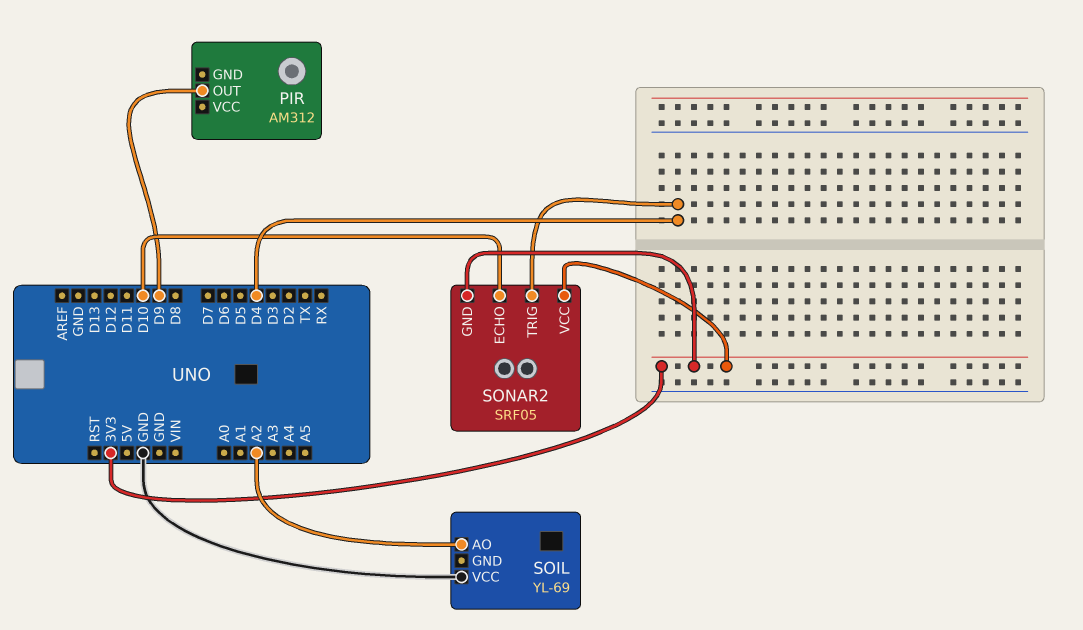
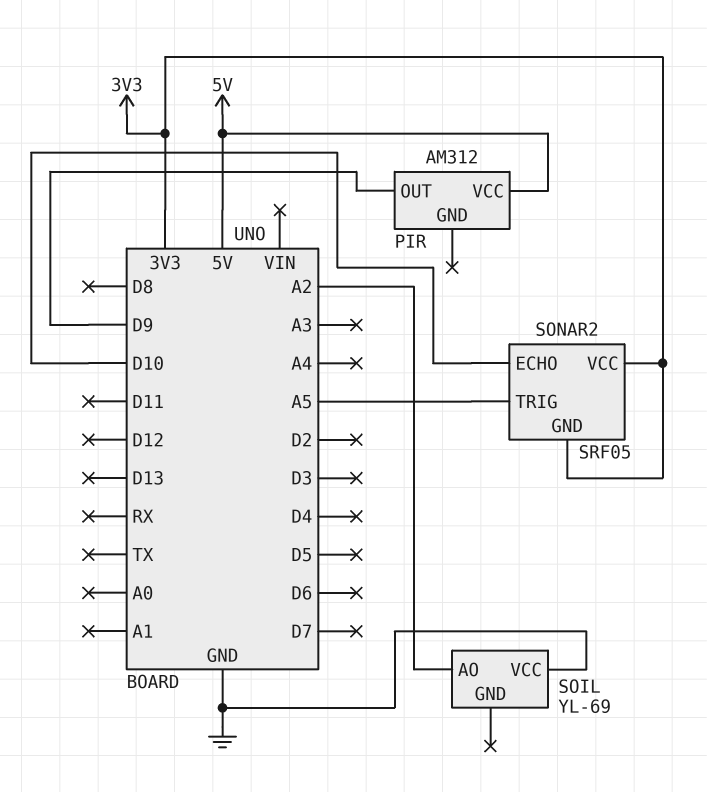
PIR pin VCC: none -> 5V
SONAR2 pin TRIG: D4 -> A5

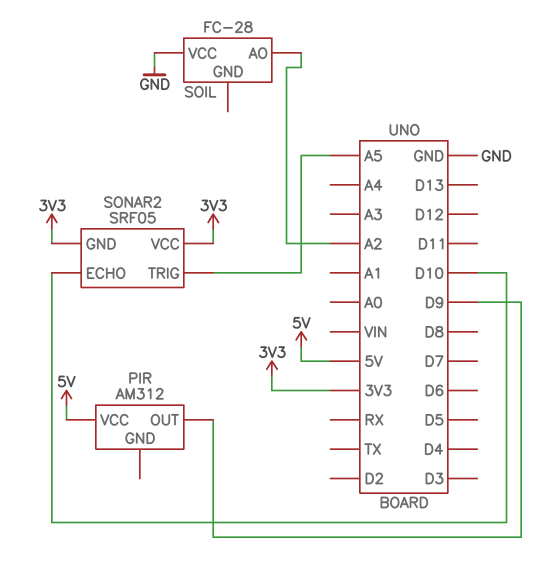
SOIL: YL-69 -> FC-28

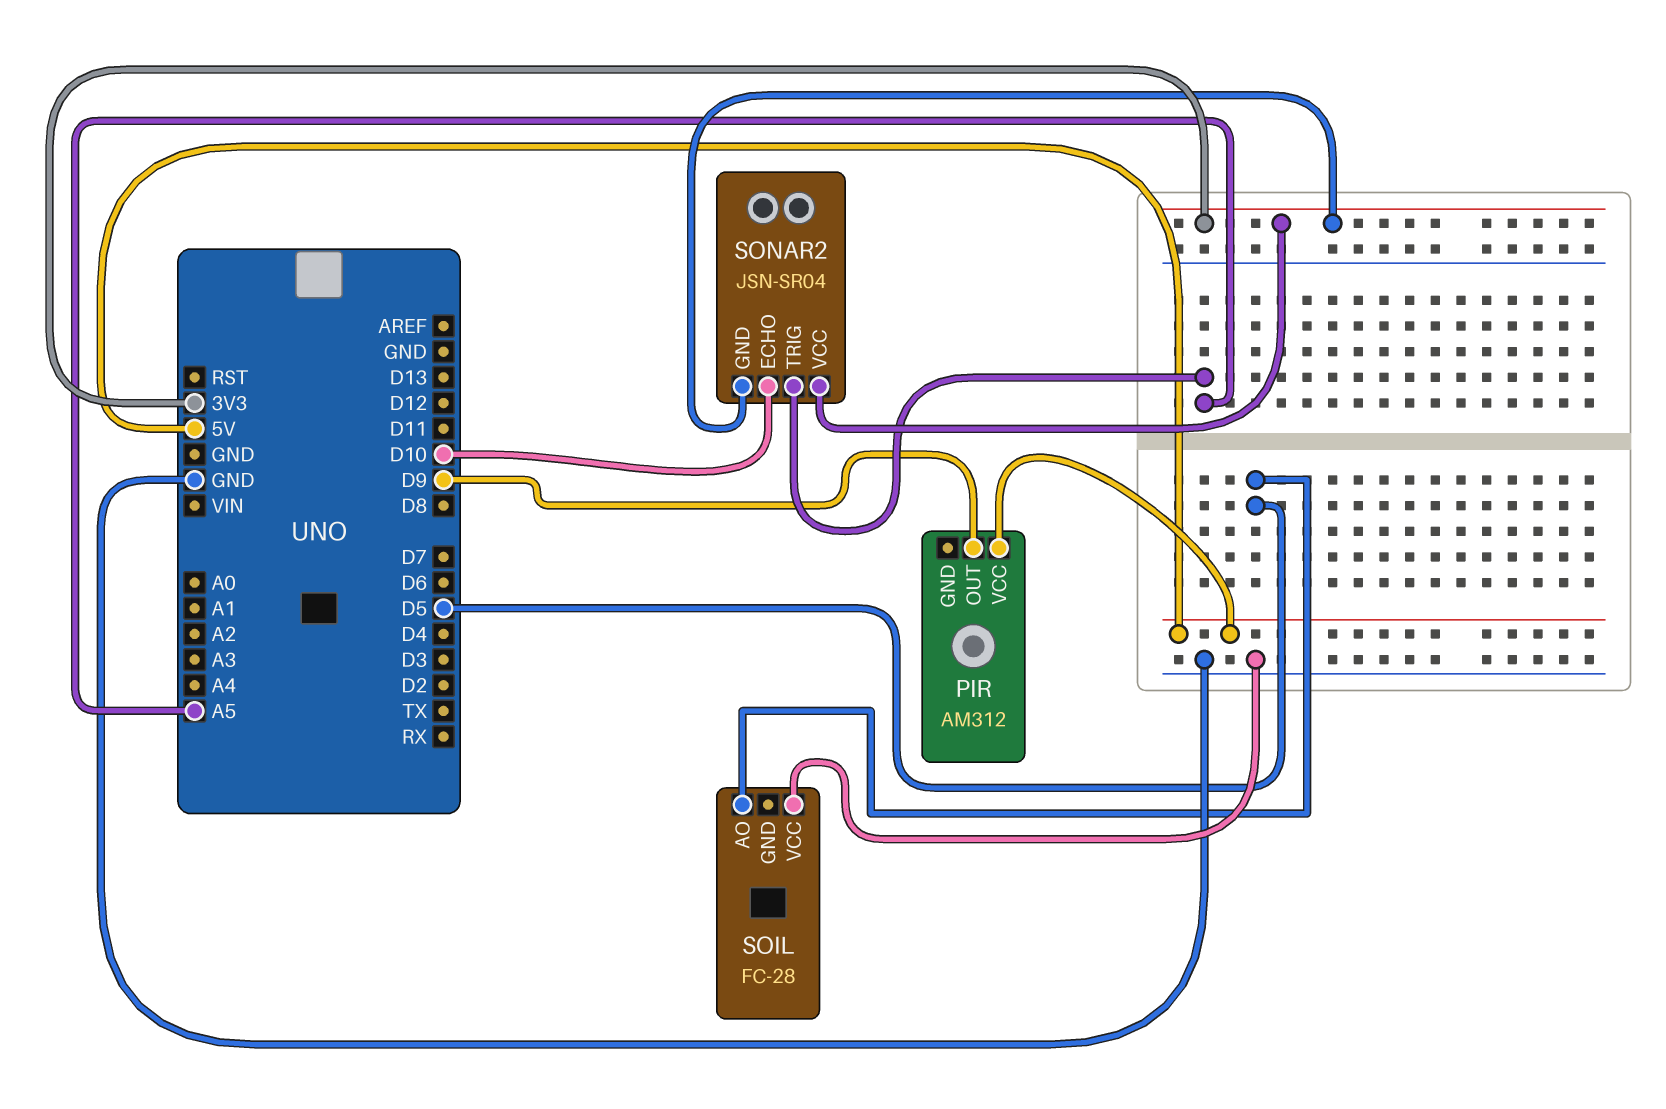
SOIL pin AO: A2 -> D5
SONAR2: SRF05 -> JSN-SR04

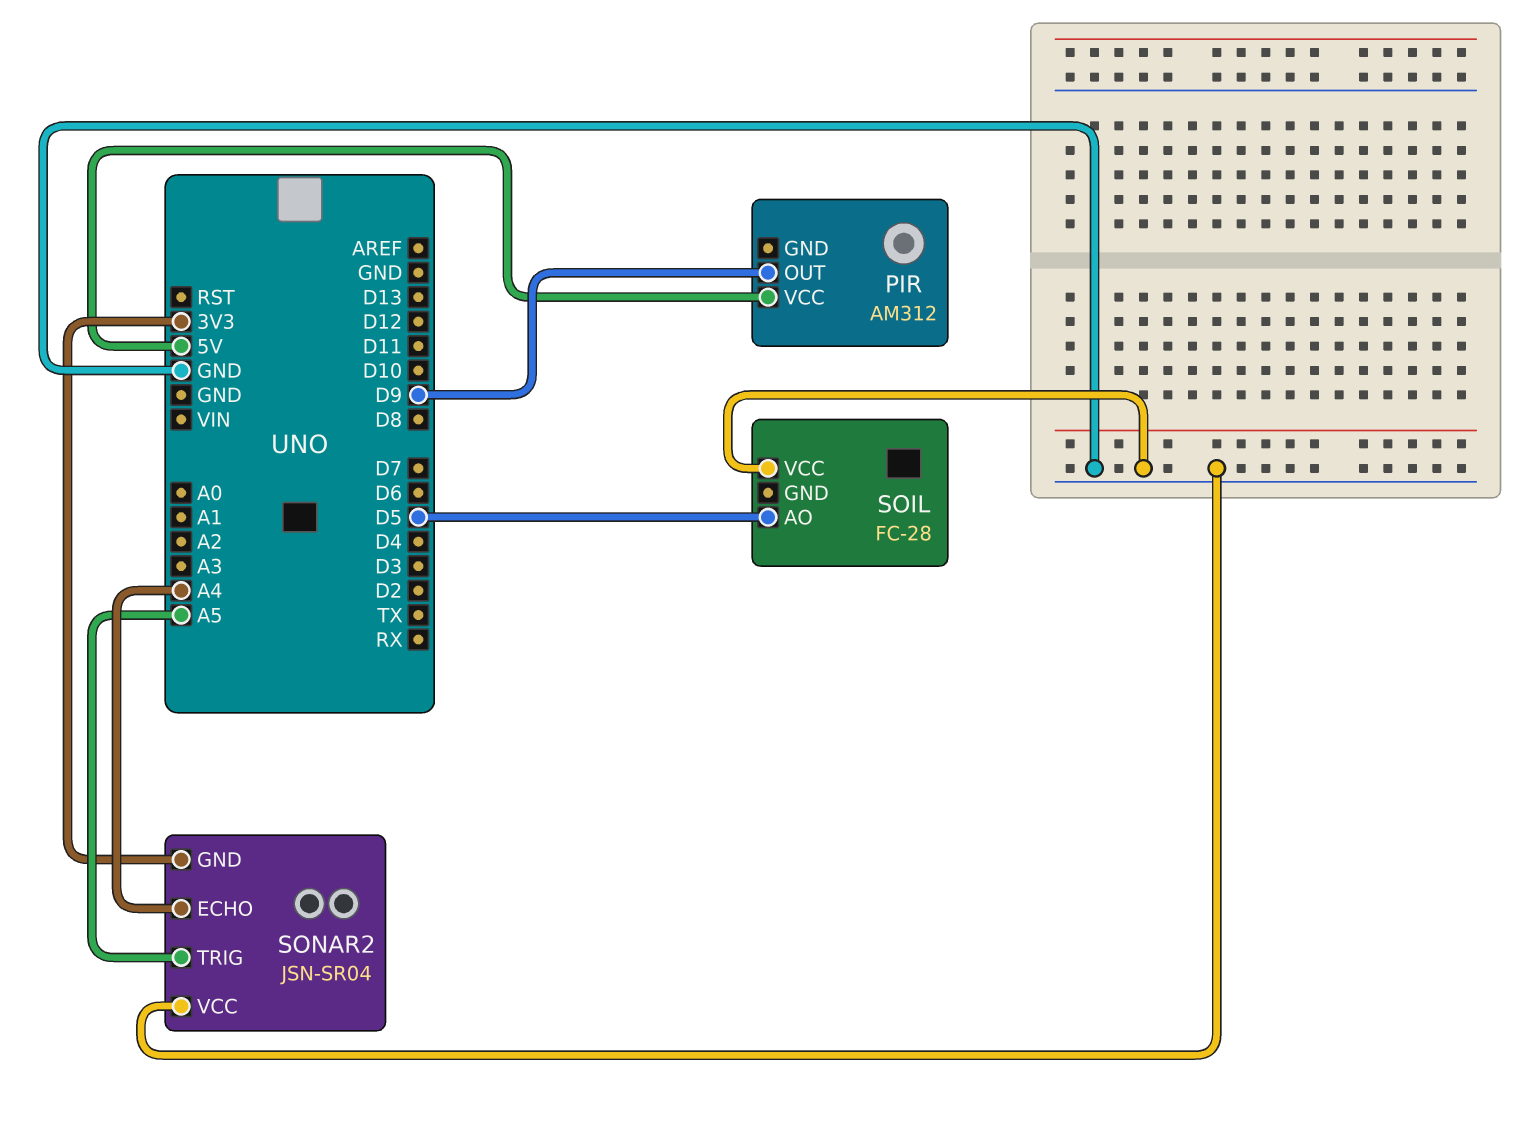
SONAR2 pin ECHO: D10 -> A4
SONAR2 pin VCC: 3V3 -> GND

